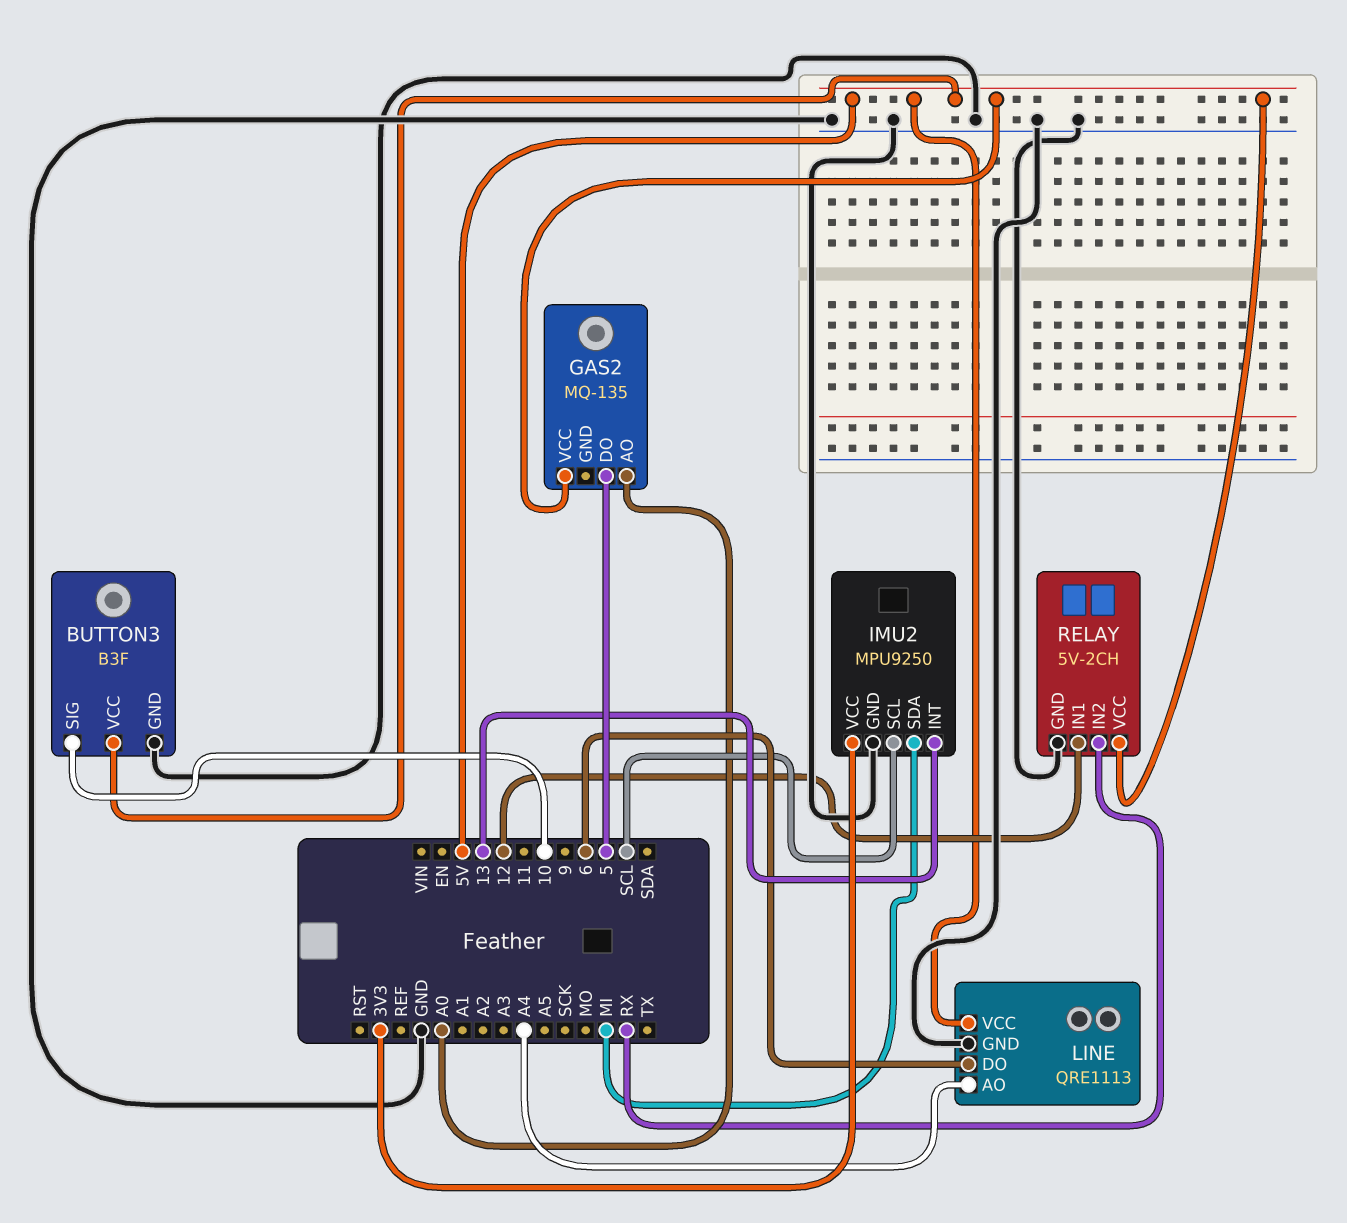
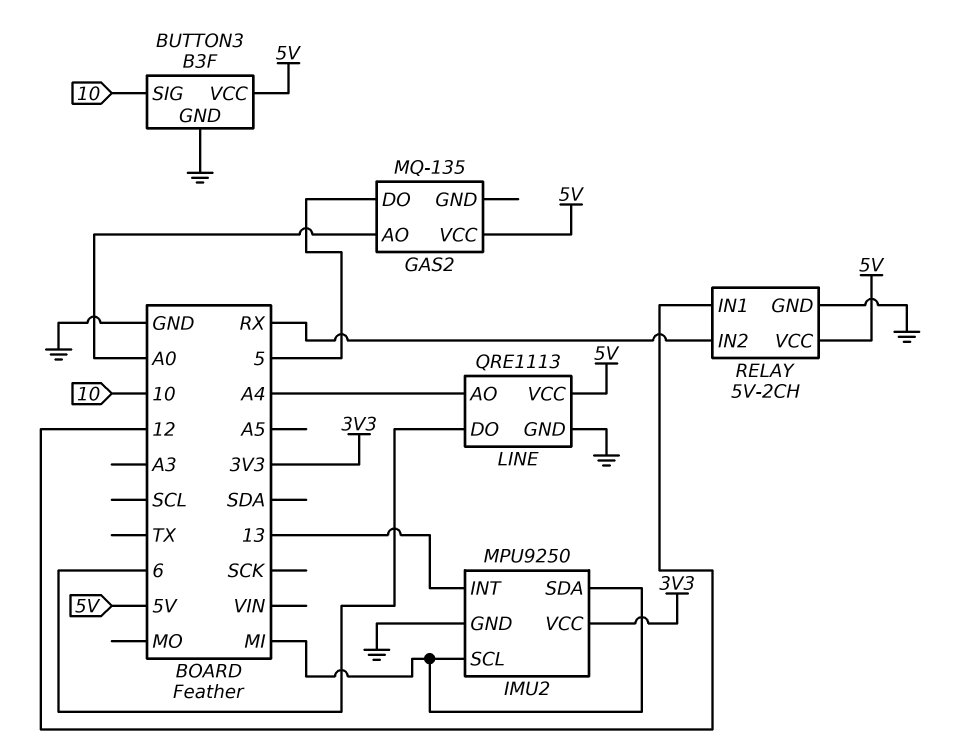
IMU2 pin SCL: SCL -> MI

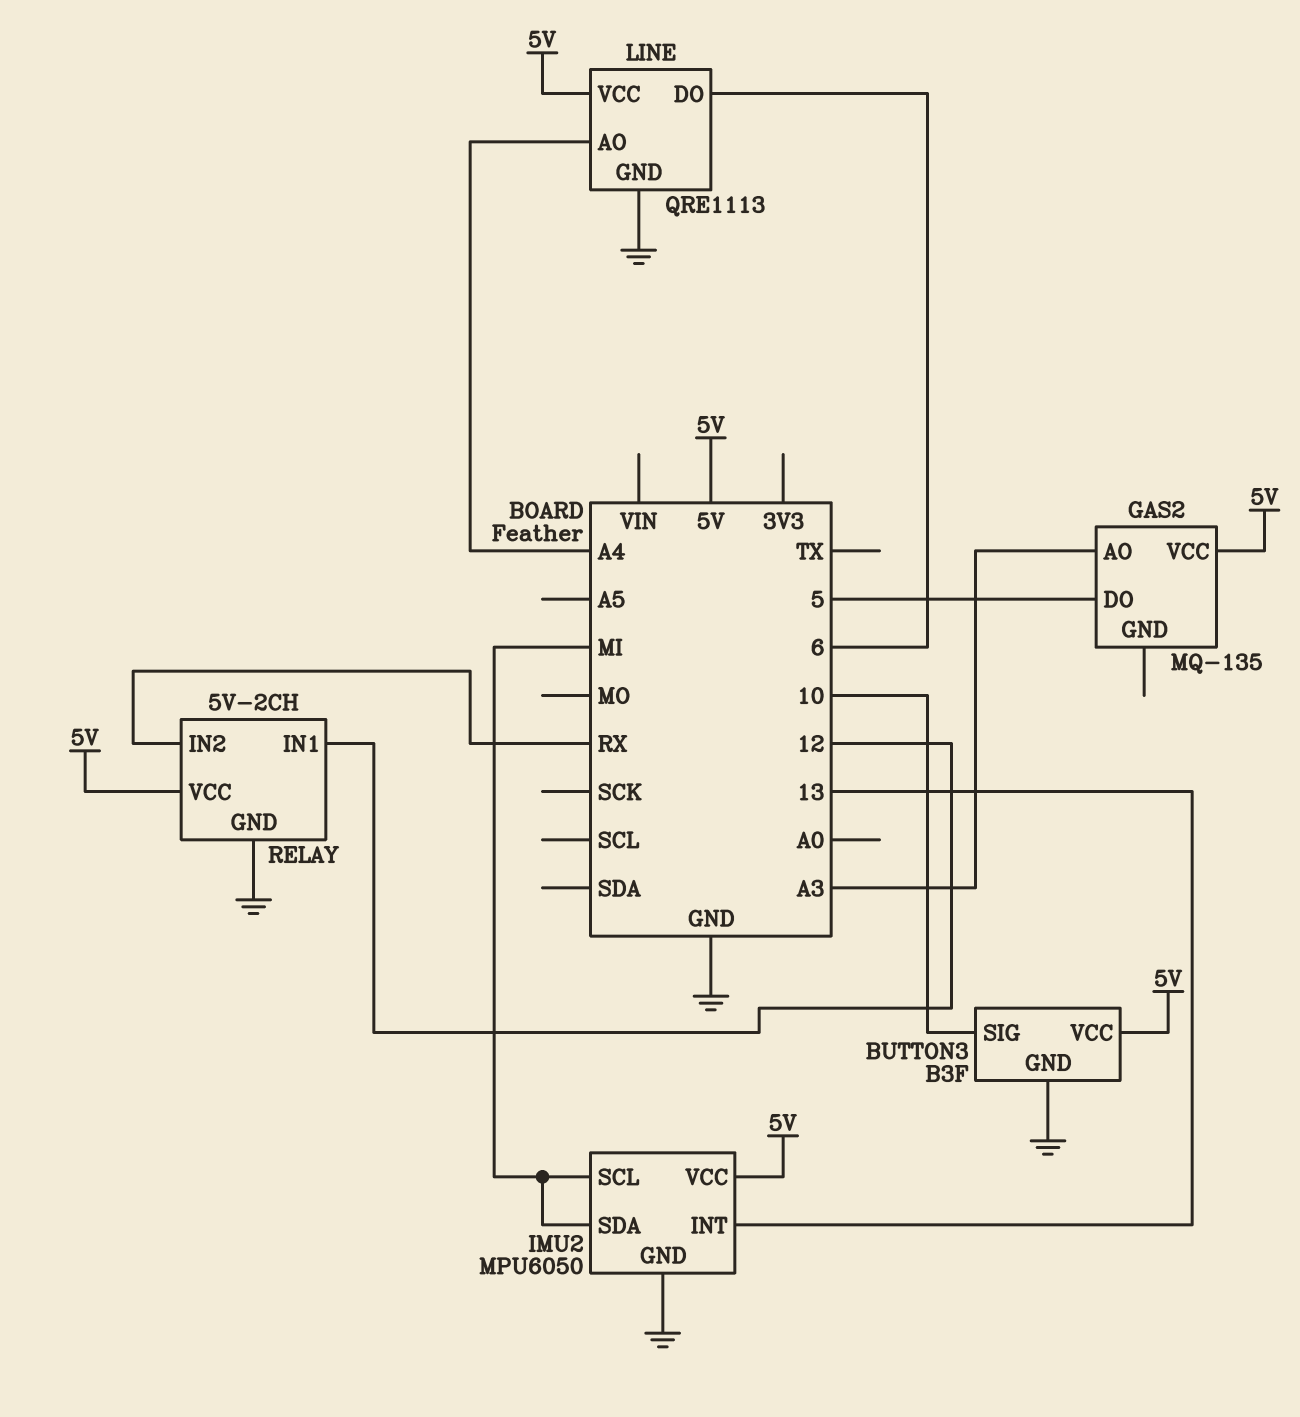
GAS2 pin AO: A0 -> A3
IMU2: MPU9250 -> MPU6050
IMU2 pin VCC: 3V3 -> 5V

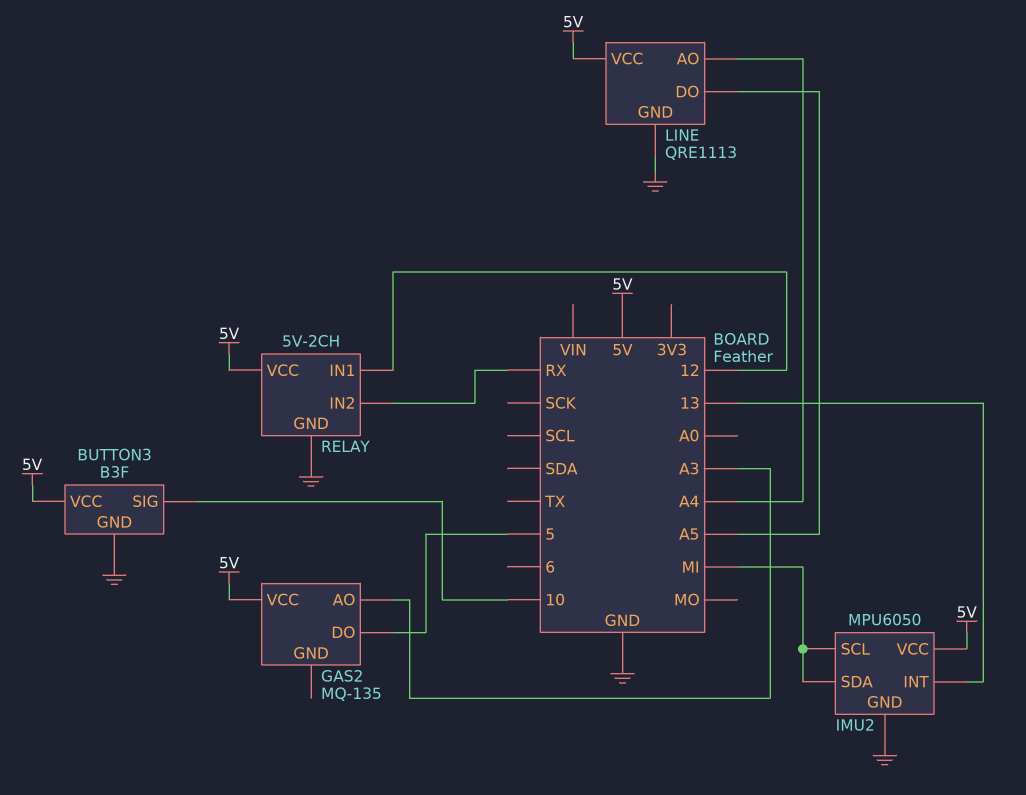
LINE pin DO: 6 -> A5

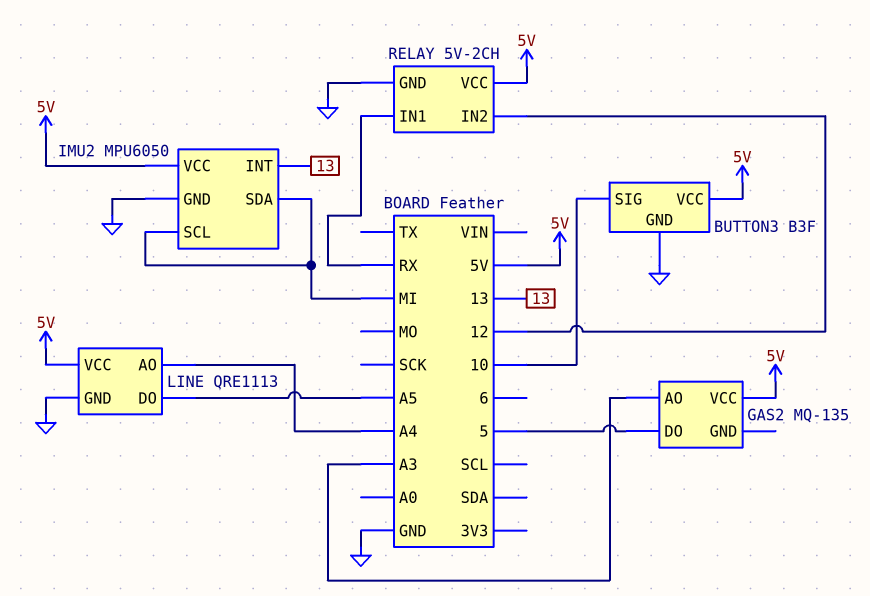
RELAY pin IN1: 12 -> RX
RELAY pin IN2: RX -> 12

